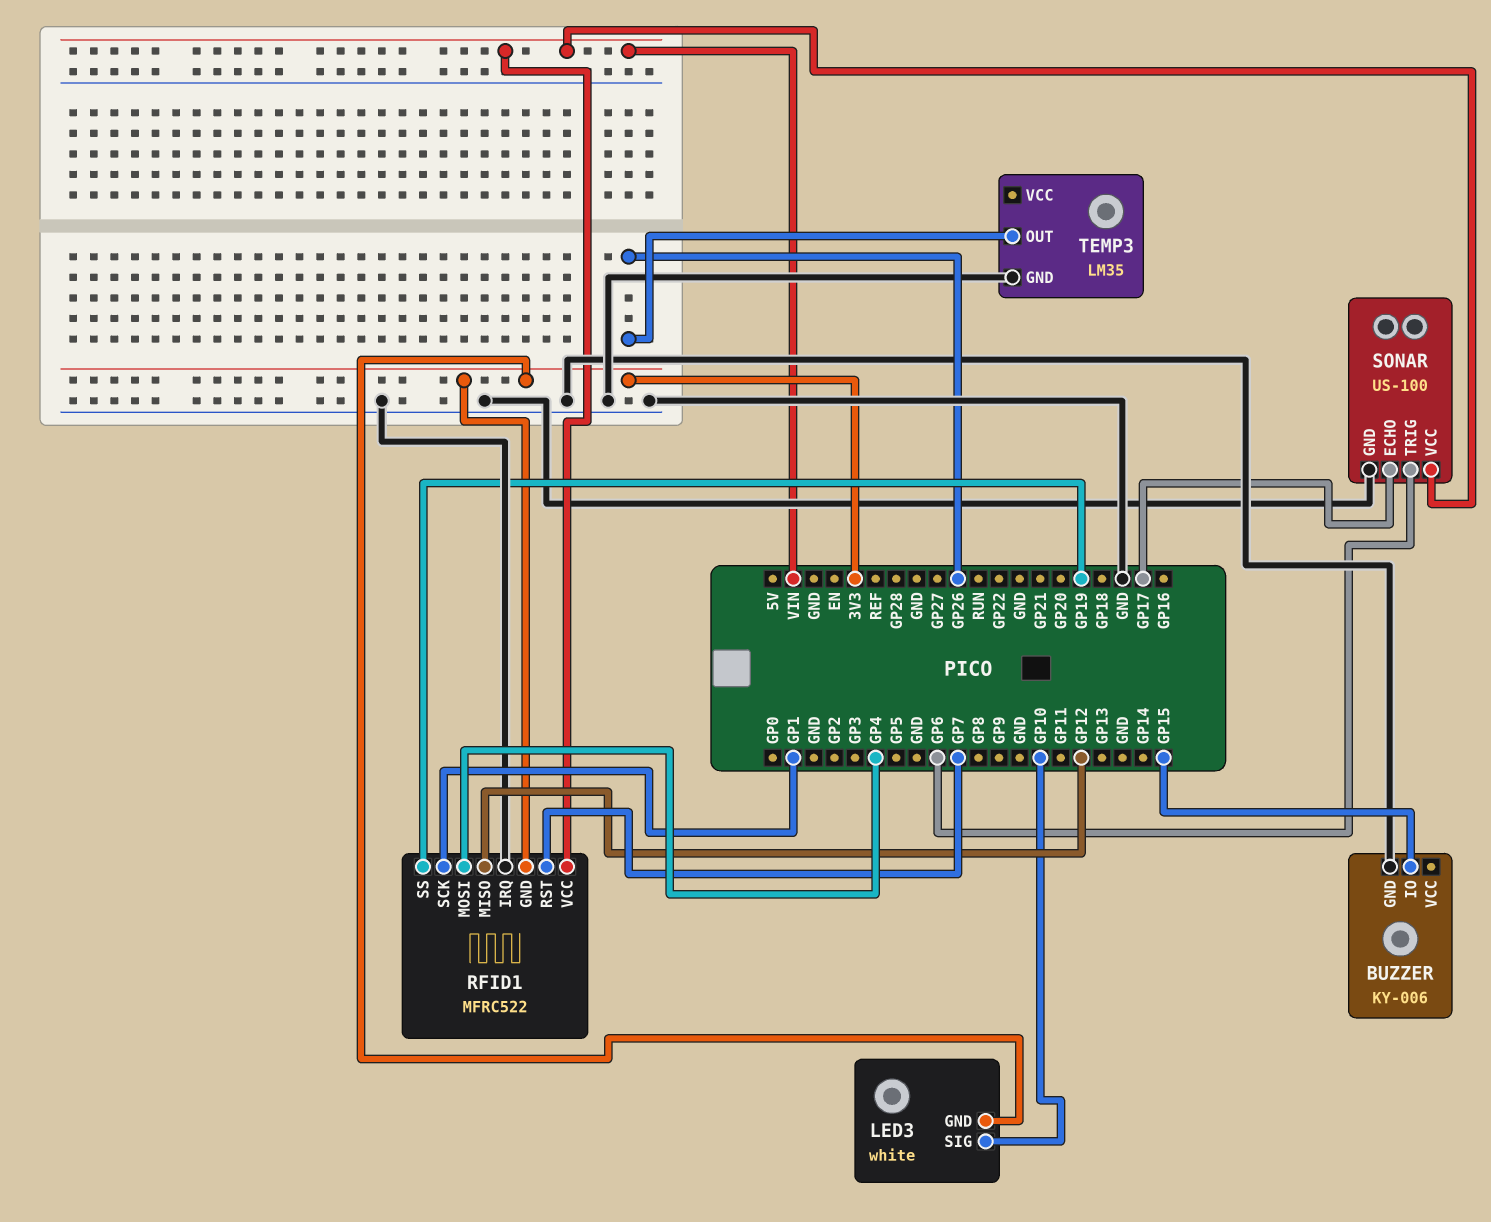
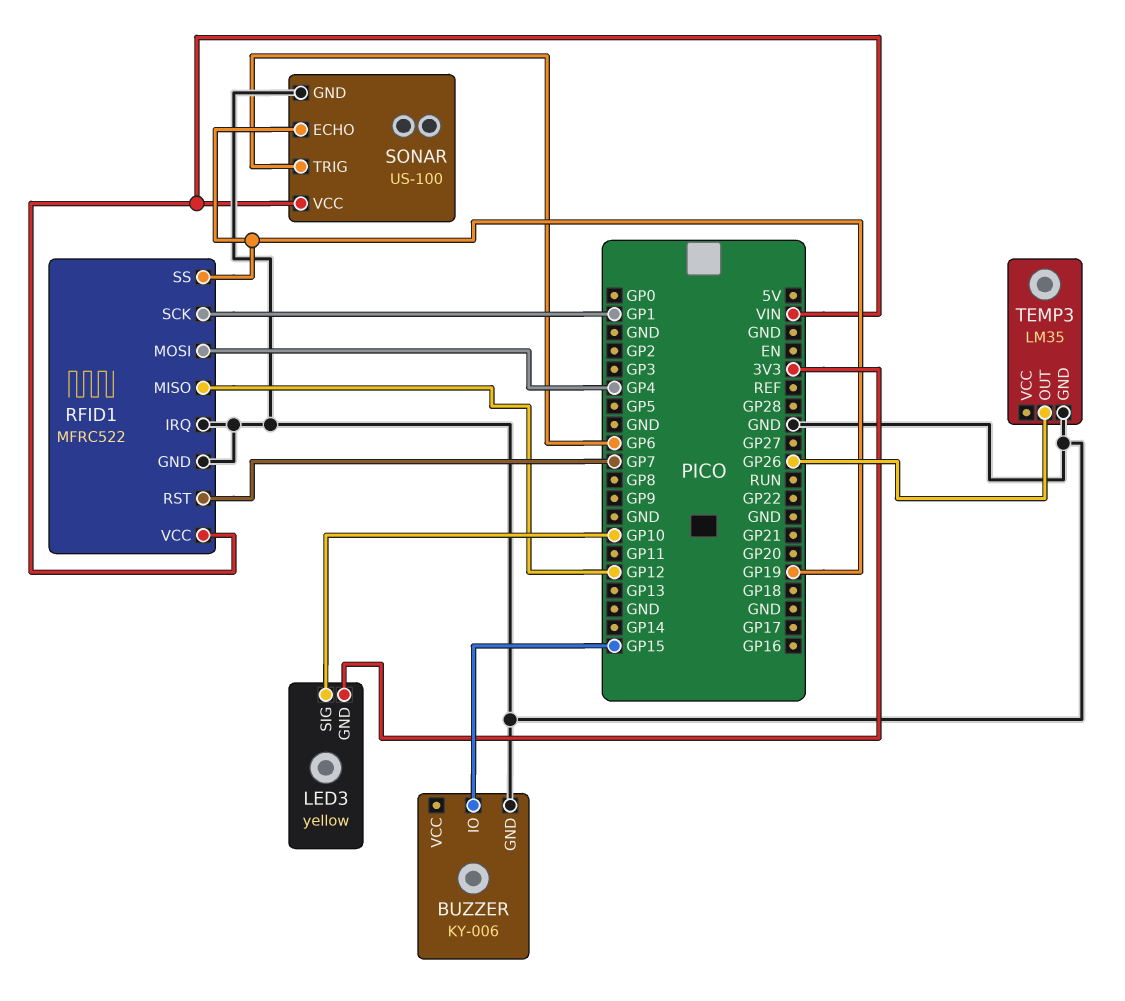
LED3: white -> yellow
RFID1 pin GND: 3V3 -> GND
SONAR pin ECHO: GP17 -> GP19

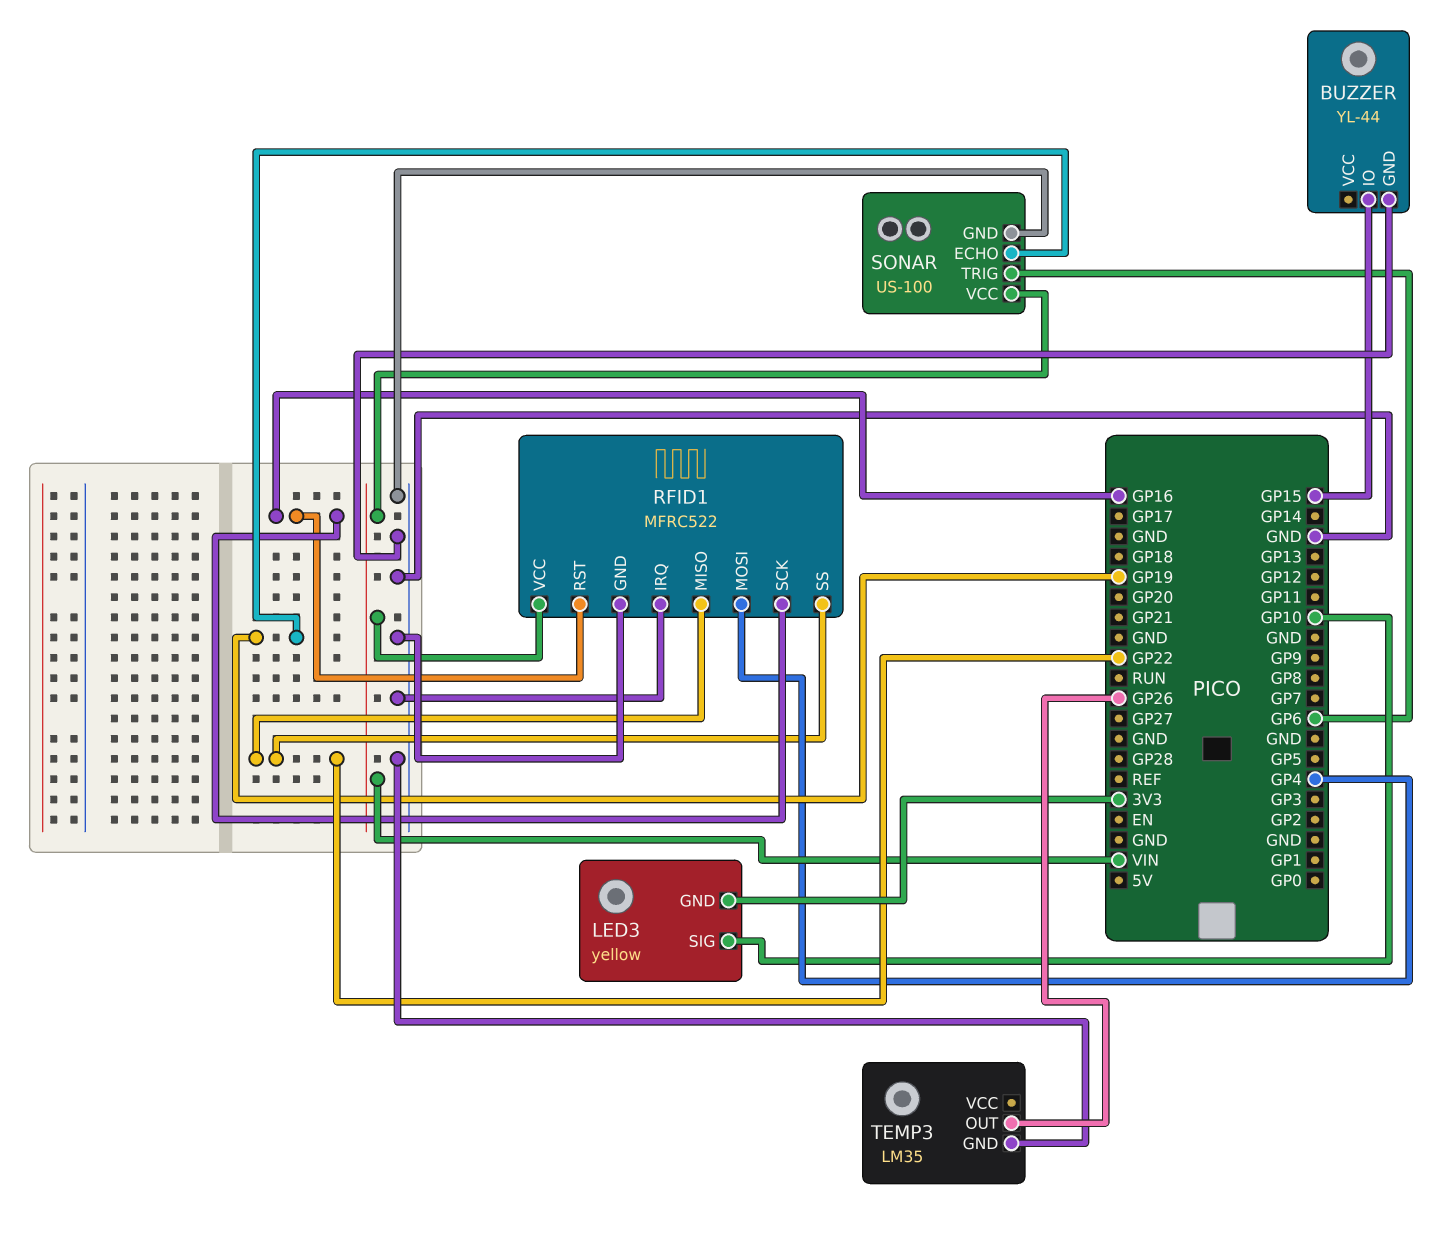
BUZZER: KY-006 -> YL-44
RFID1 pin MISO: GP12 -> GP22
RFID1 pin RST: GP7 -> GP16
RFID1 pin SCK: GP1 -> GP16
RFID1 pin SS: GP19 -> GP22

